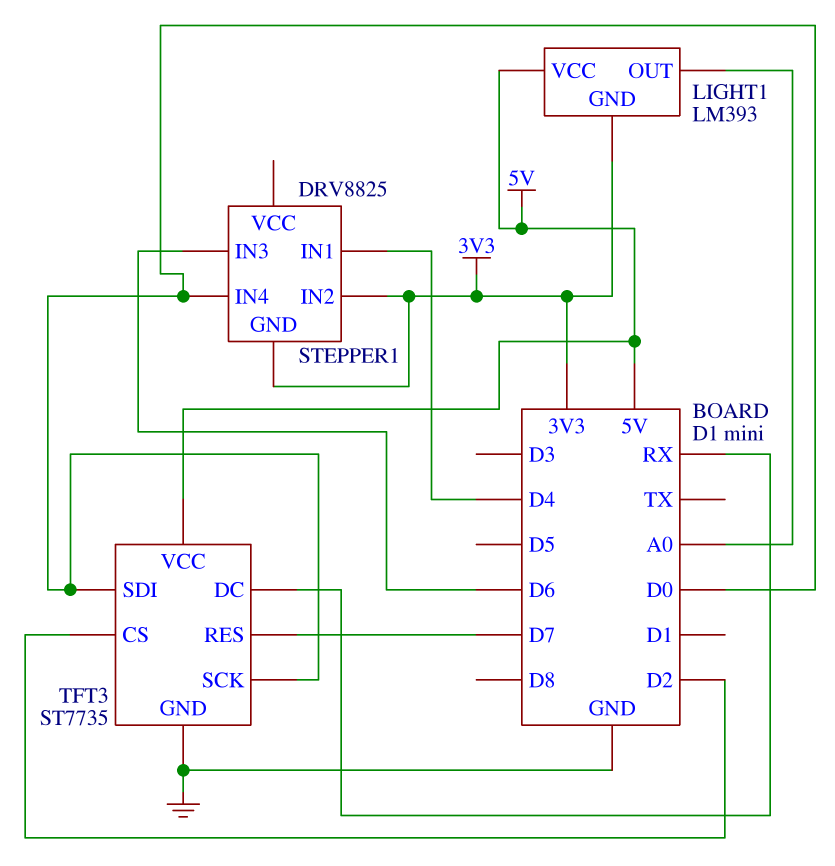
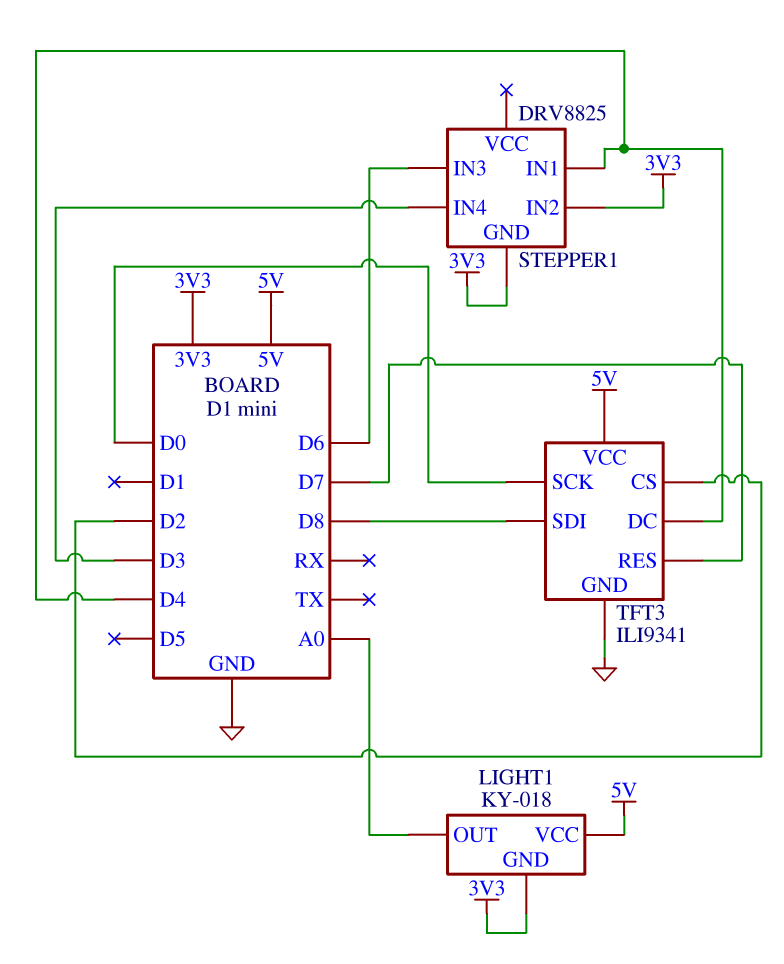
LIGHT1: LM393 -> KY-018
STEPPER1 pin IN4: D0 -> D3
TFT3: ST7735 -> ILI9341
TFT3 pin DC: RX -> D4
TFT3 pin SDI: D0 -> D8

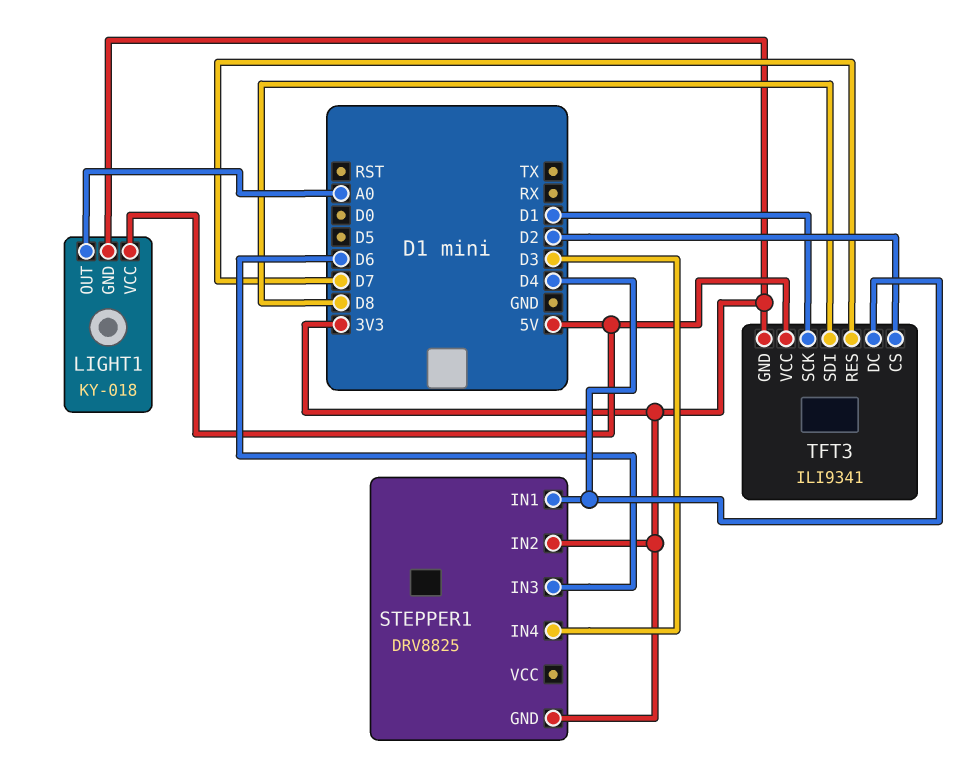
TFT3 pin GND: GND -> 3V3
TFT3 pin SCK: D0 -> D1

